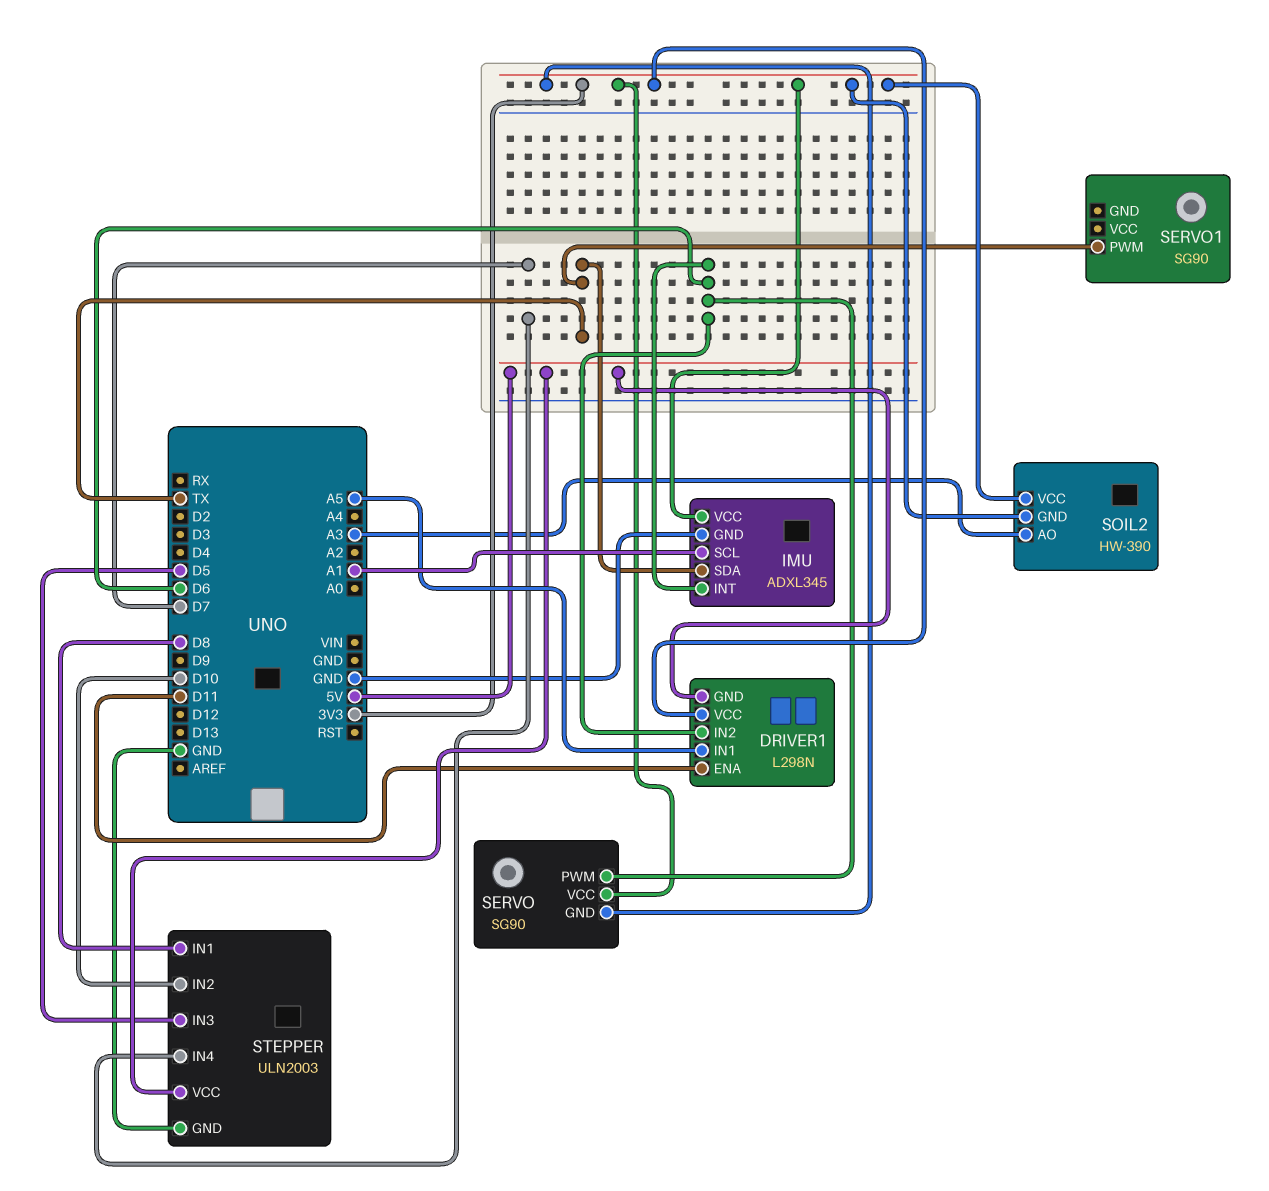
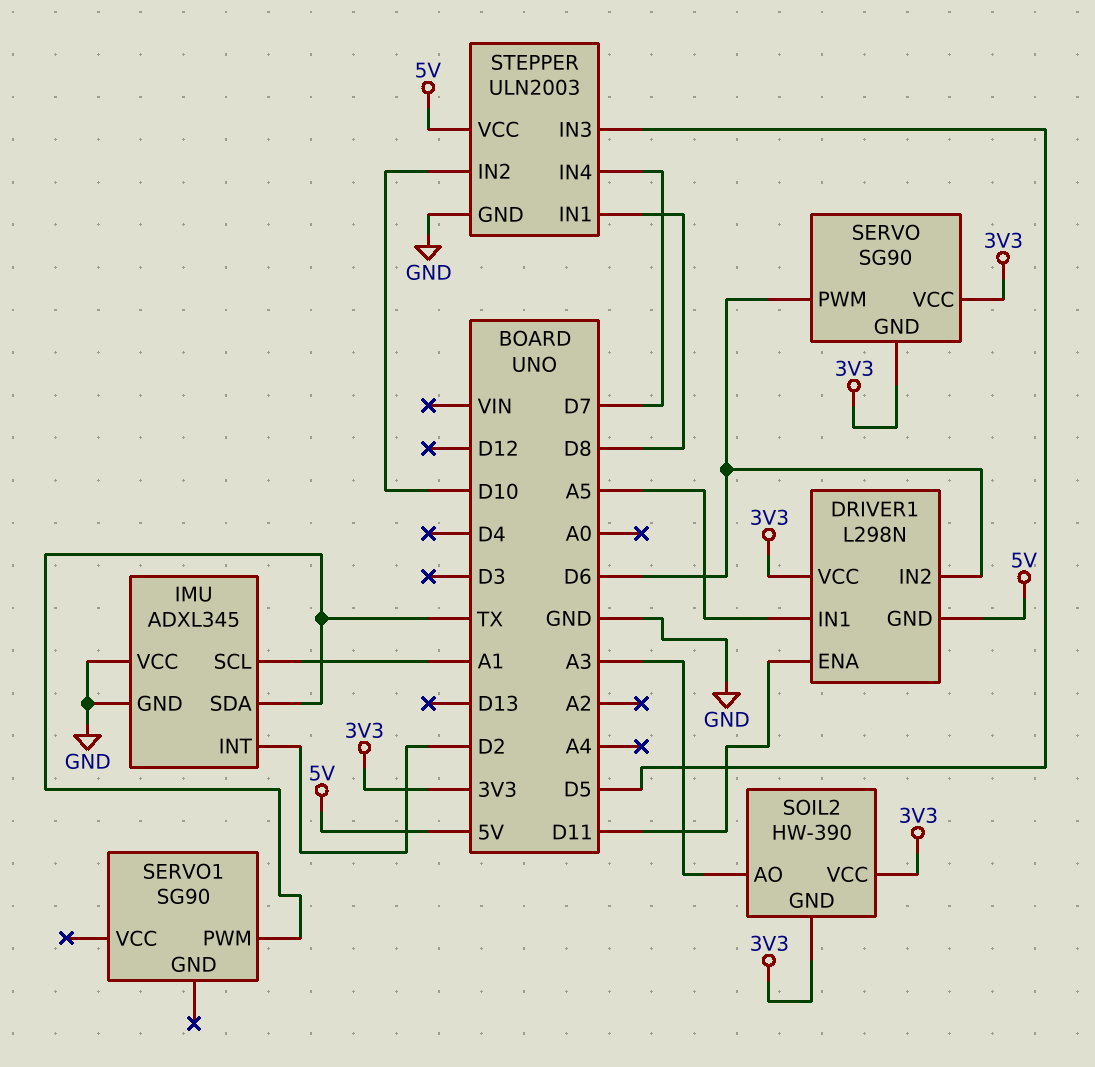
IMU pin INT: D6 -> D2
IMU pin VCC: 3V3 -> GND

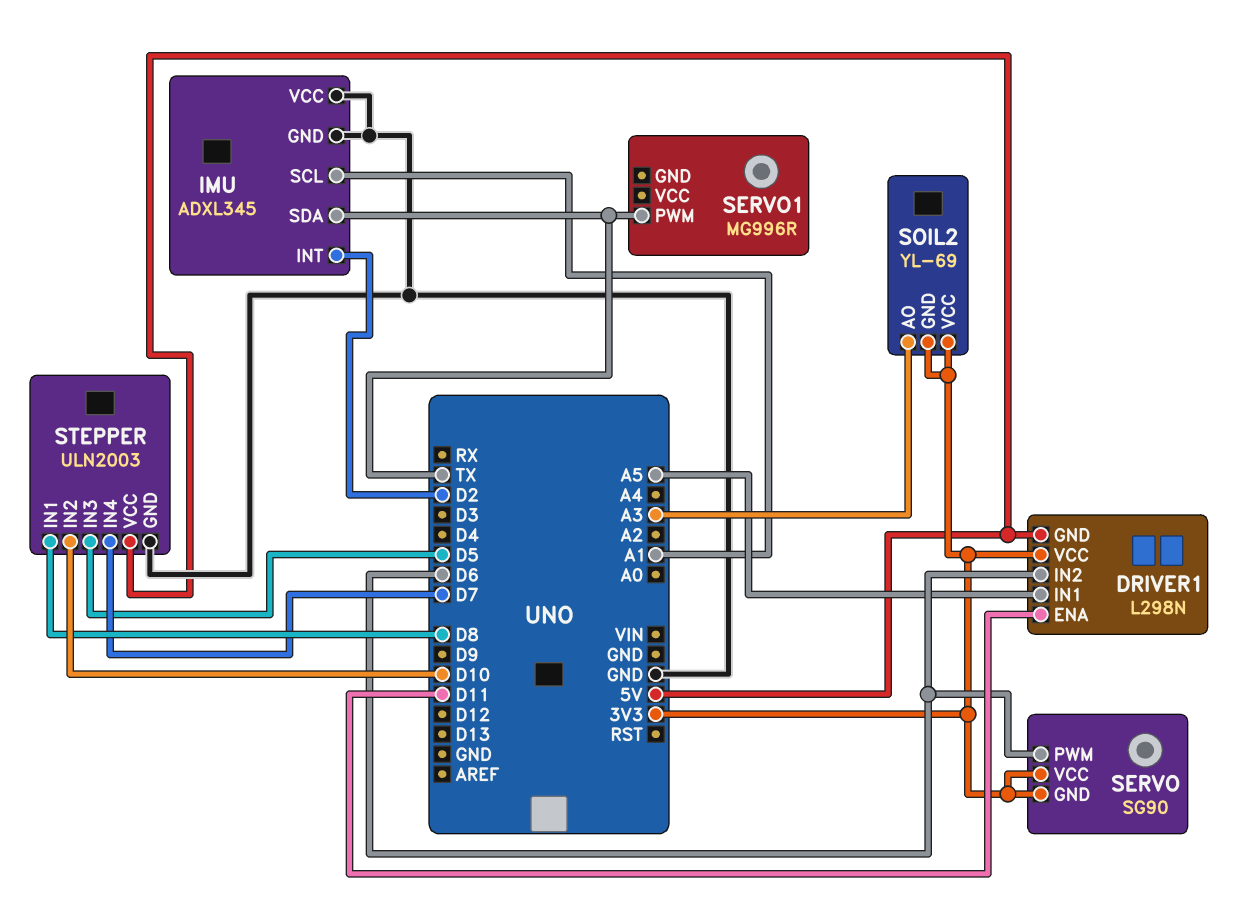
SERVO1: SG90 -> MG996R
SOIL2: HW-390 -> YL-69

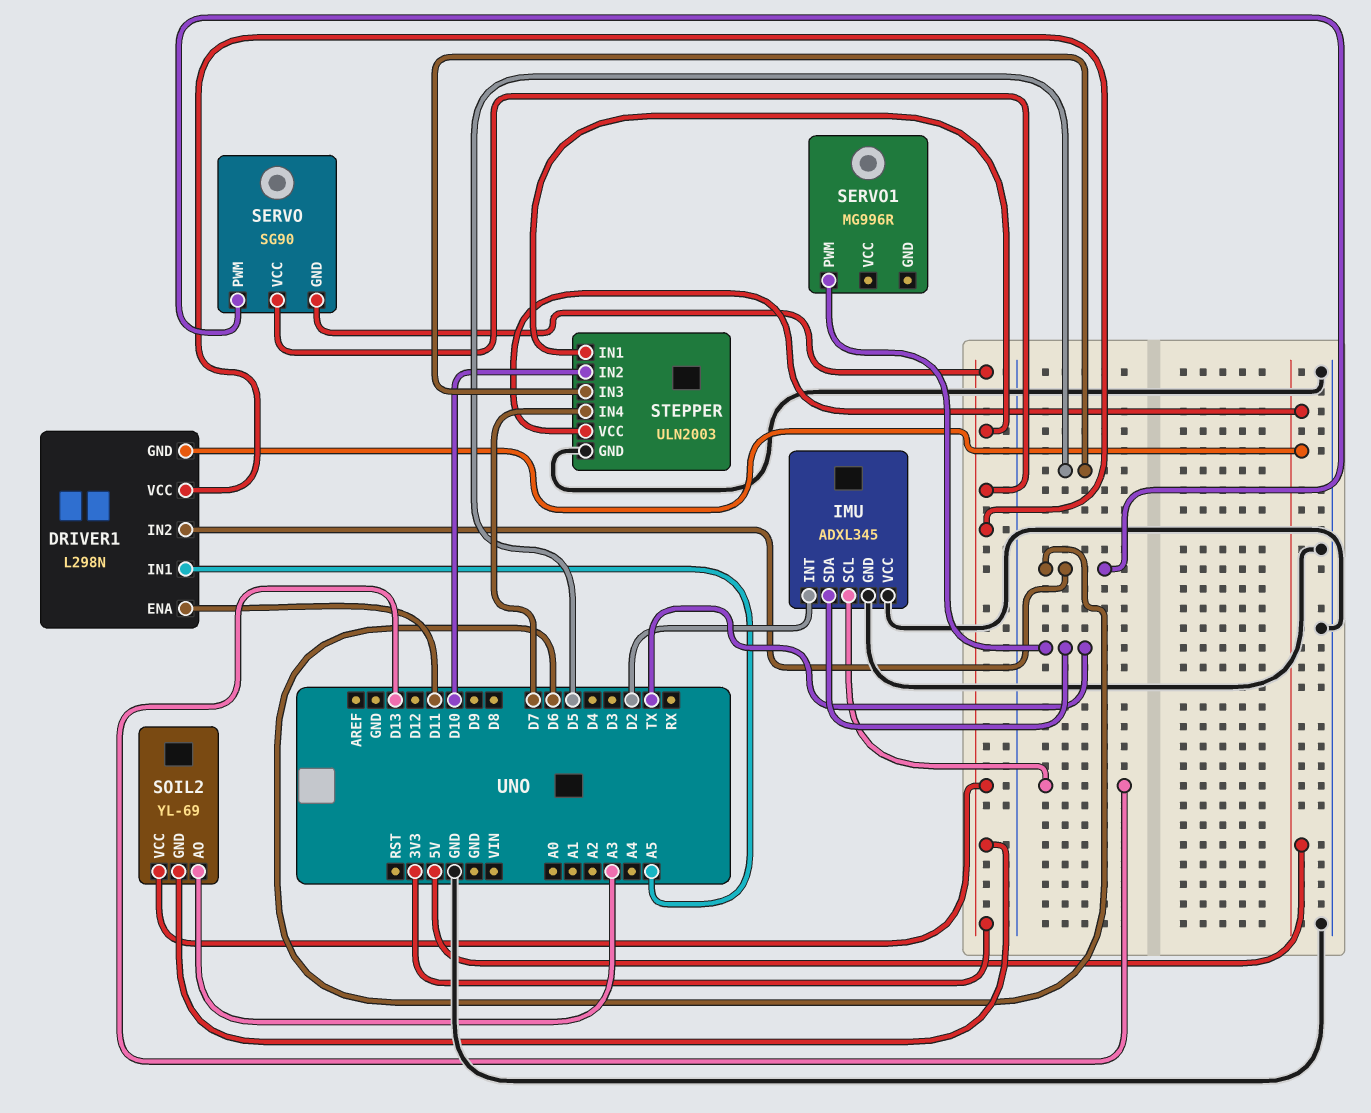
IMU pin SCL: A1 -> D13
STEPPER pin IN1: D8 -> 3V3

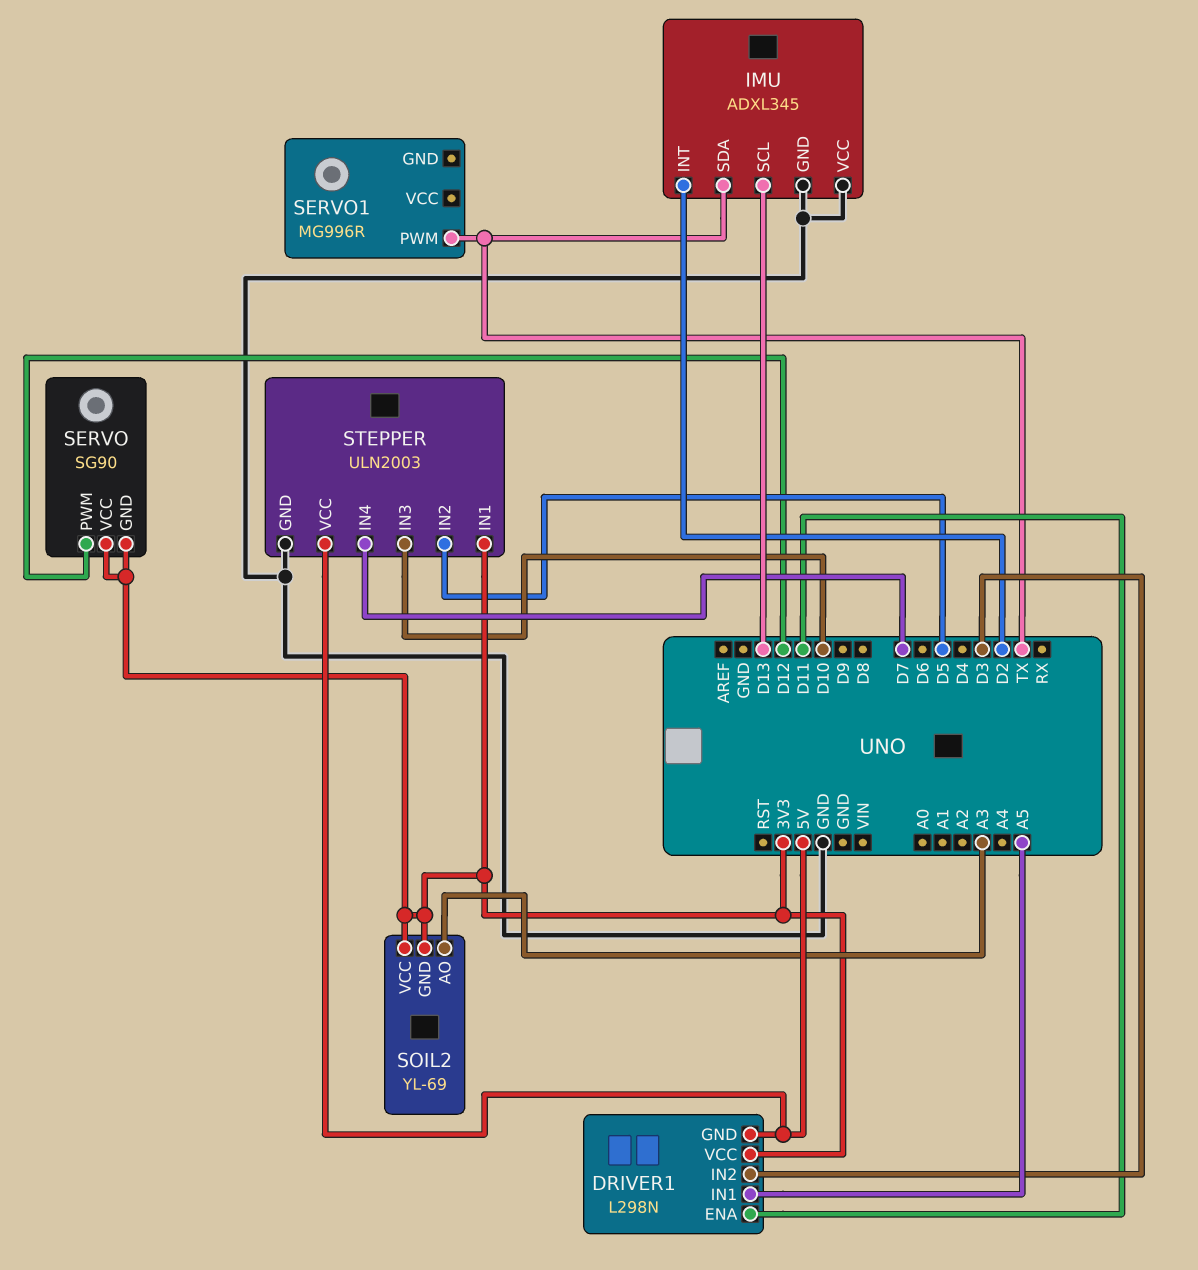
DRIVER1 pin IN2: D6 -> D3
SERVO pin PWM: D6 -> D12
STEPPER pin IN2: D10 -> D5
STEPPER pin IN3: D5 -> D10

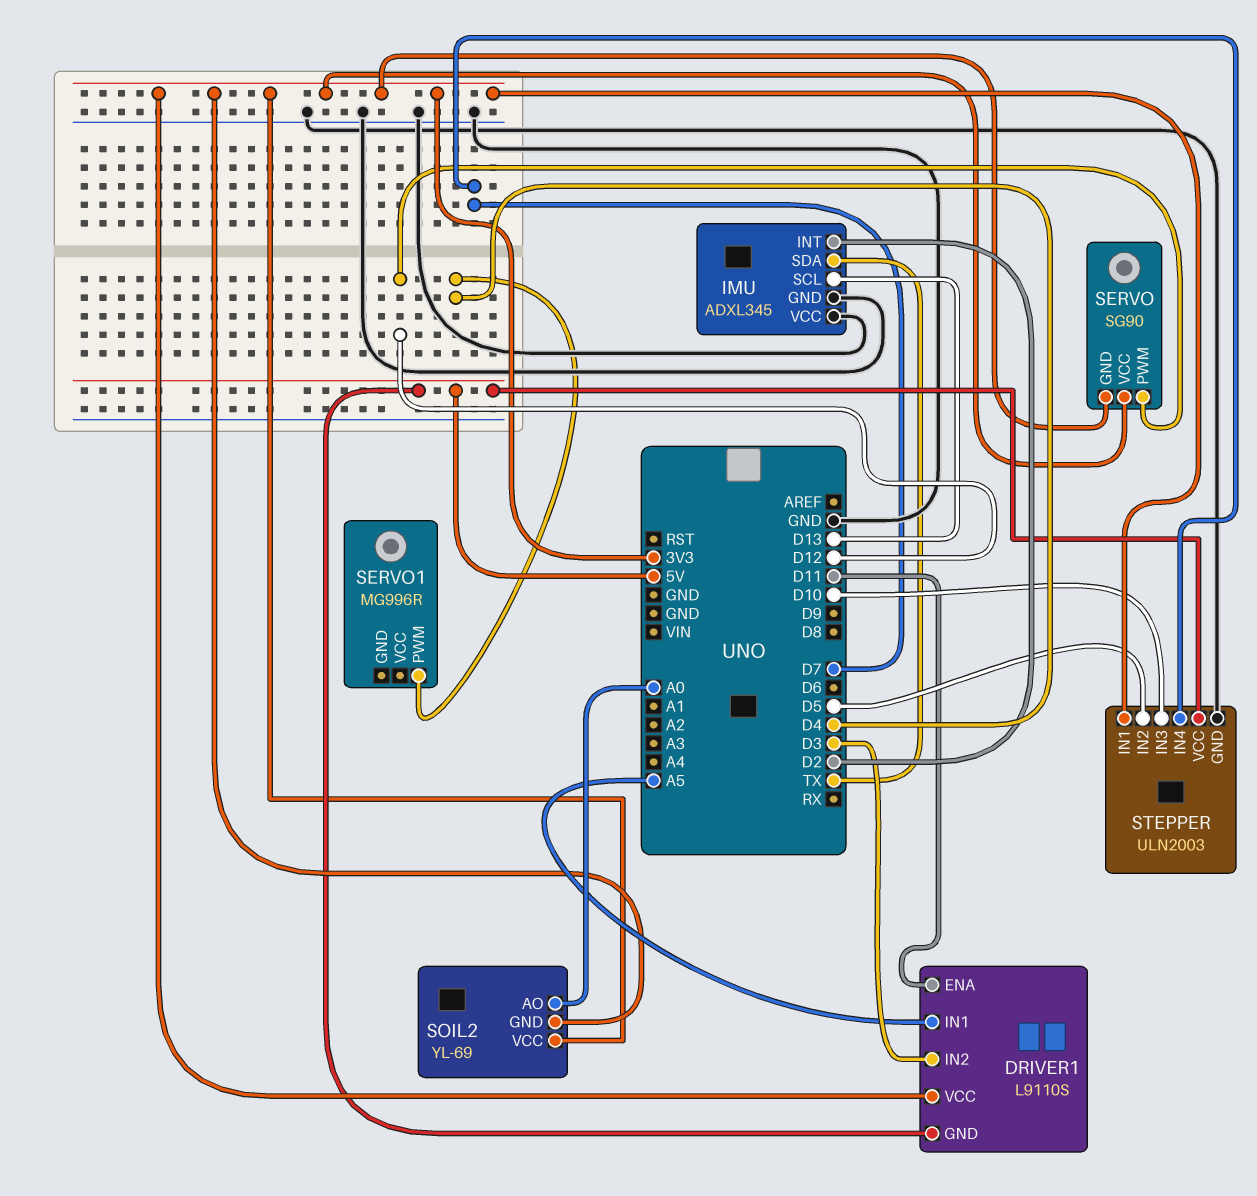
DRIVER1: L298N -> L9110S
SERVO1 pin PWM: TX -> D4
SOIL2 pin AO: A3 -> A0

